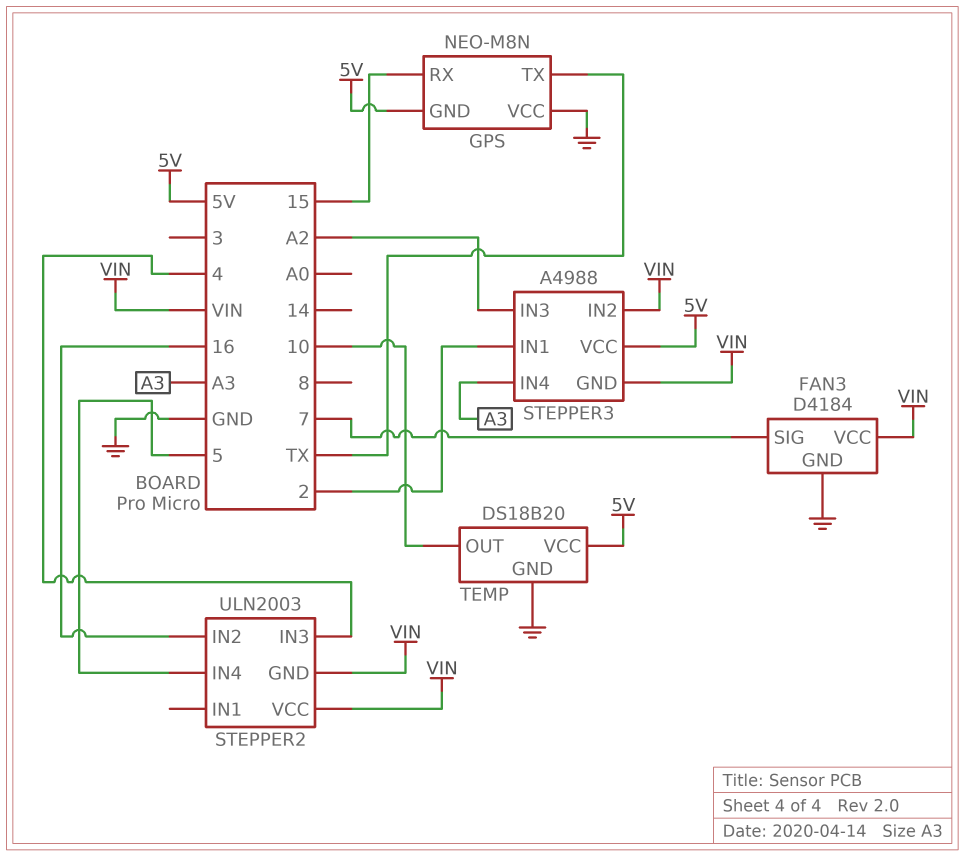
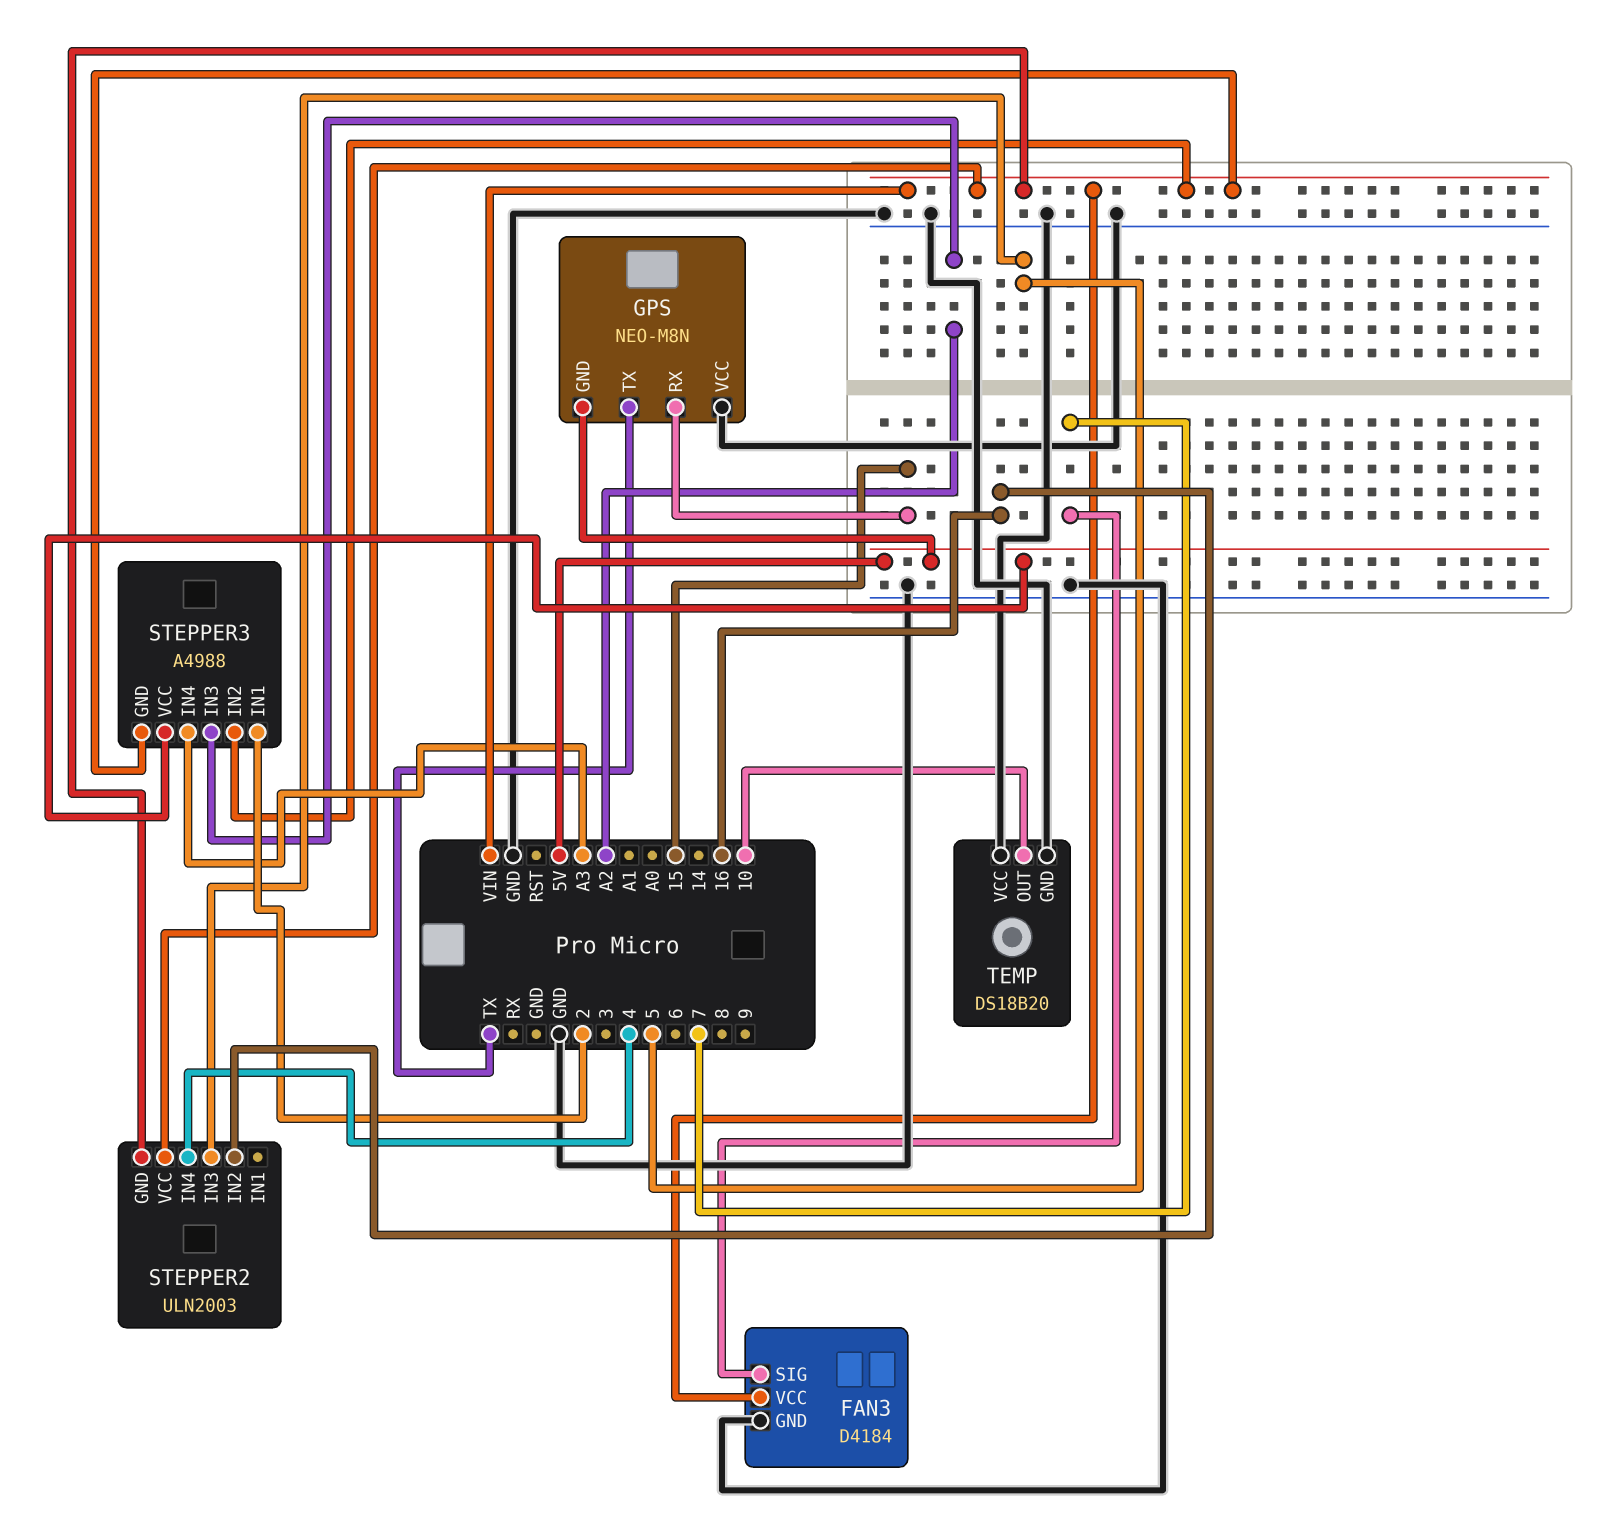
STEPPER2 pin IN3: 4 -> 5
STEPPER2 pin IN4: 5 -> 4
TEMP pin VCC: 5V -> GND

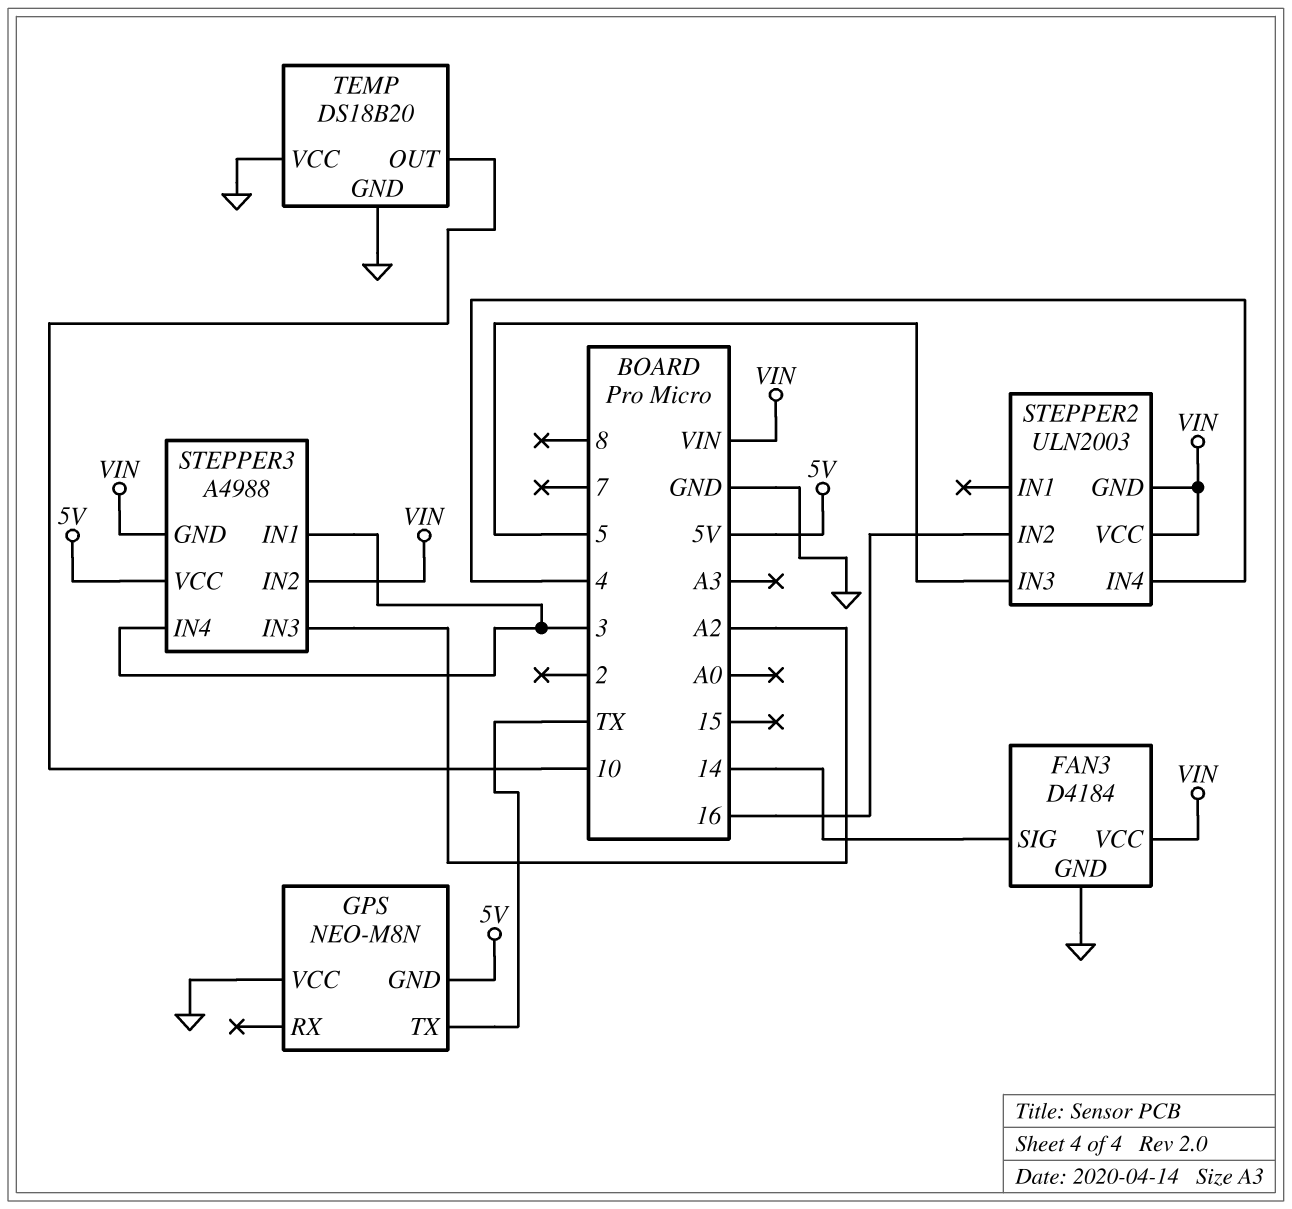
FAN3 pin SIG: 7 -> 14
GPS pin RX: 15 -> none
STEPPER3 pin IN1: 2 -> 3
STEPPER3 pin IN4: A3 -> 3

